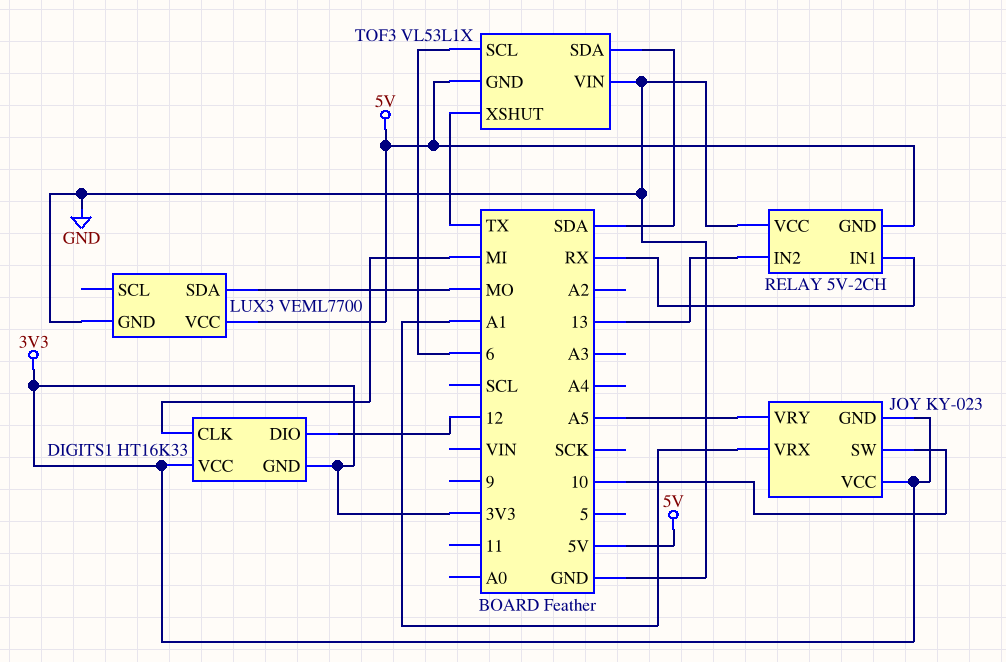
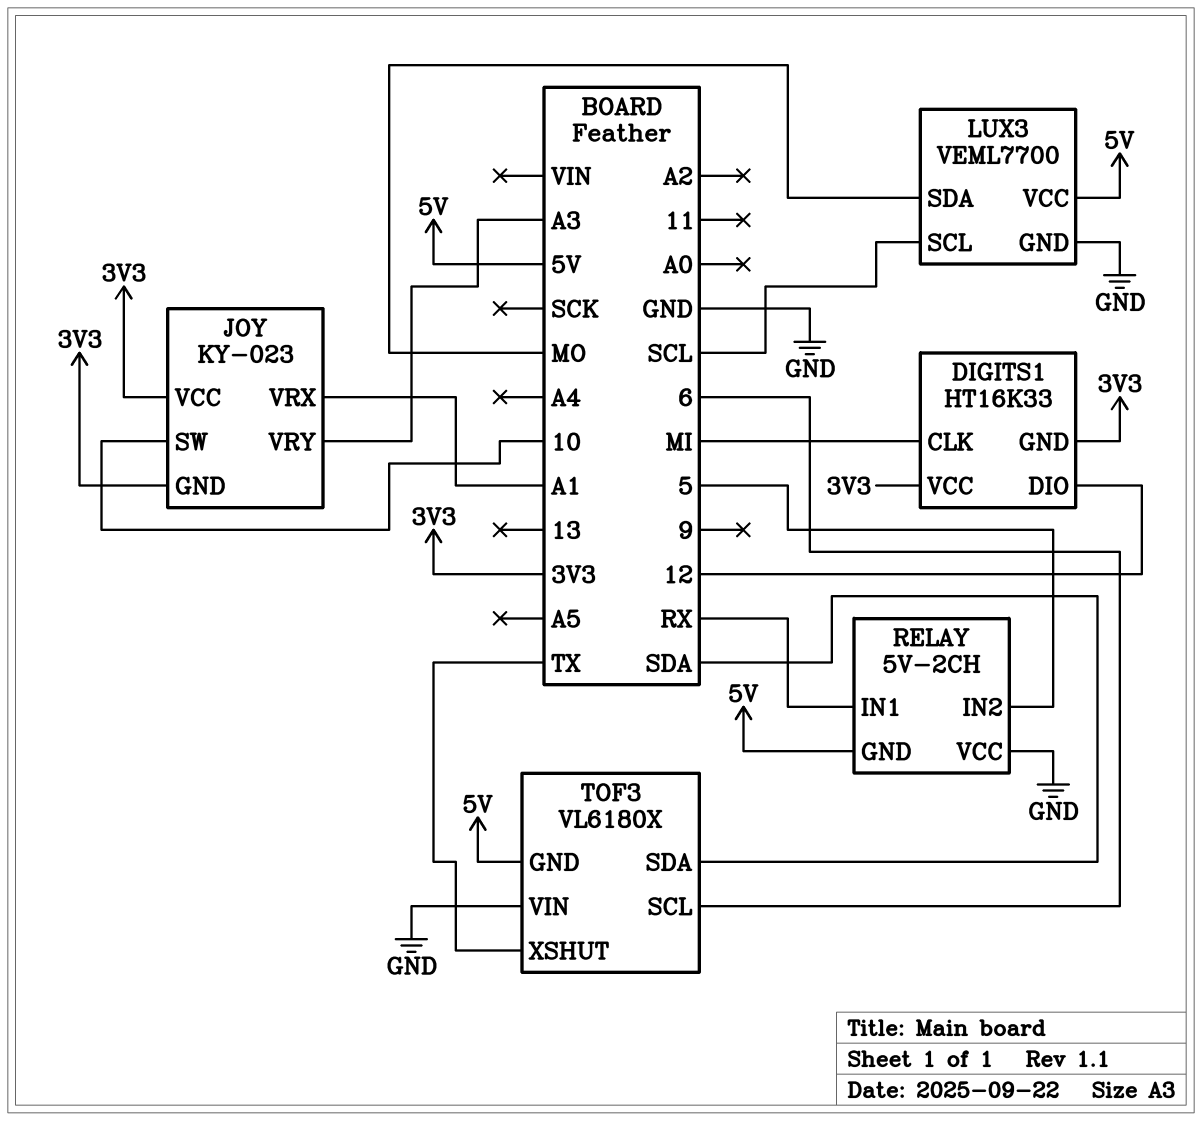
JOY pin VRY: A5 -> A3
LUX3 pin SCL: none -> SCL
RELAY pin IN2: 13 -> 5
TOF3: VL53L1X -> VL6180X

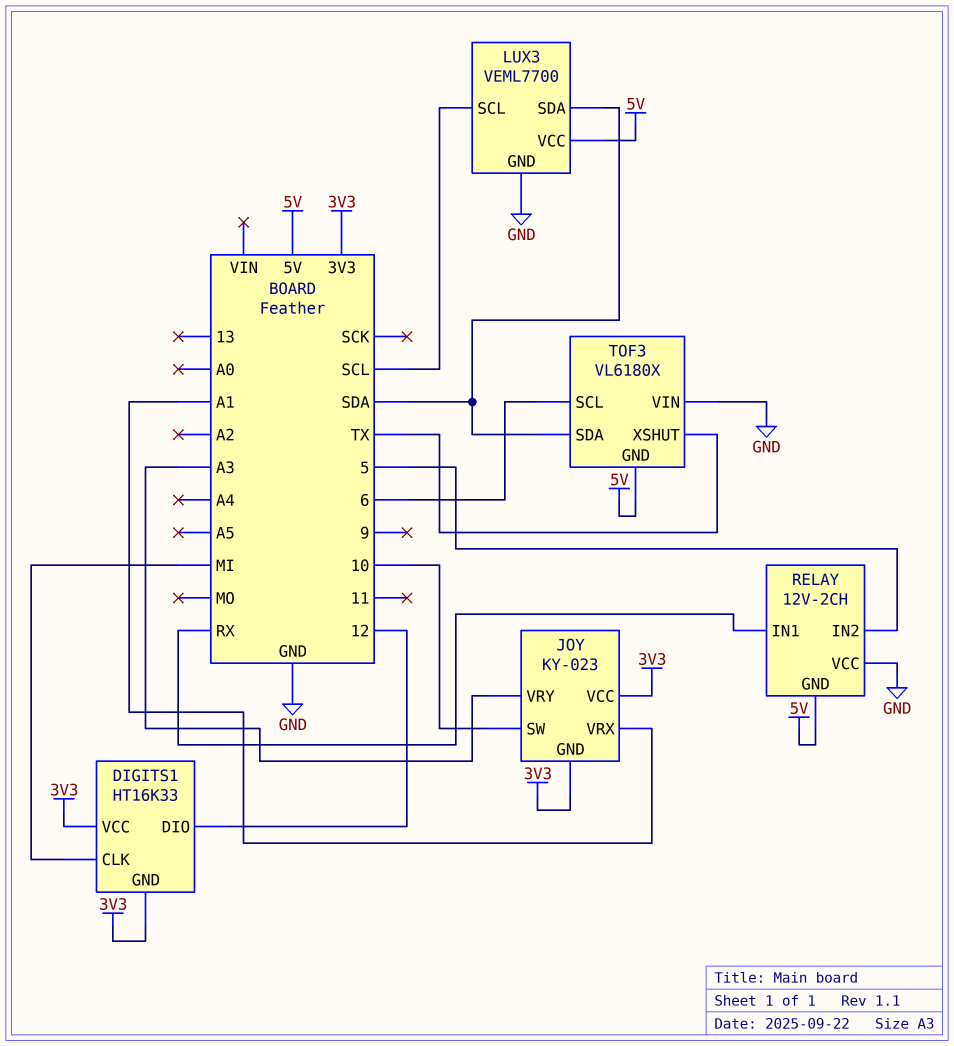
LUX3 pin SDA: MO -> SDA
RELAY: 5V-2CH -> 12V-2CH

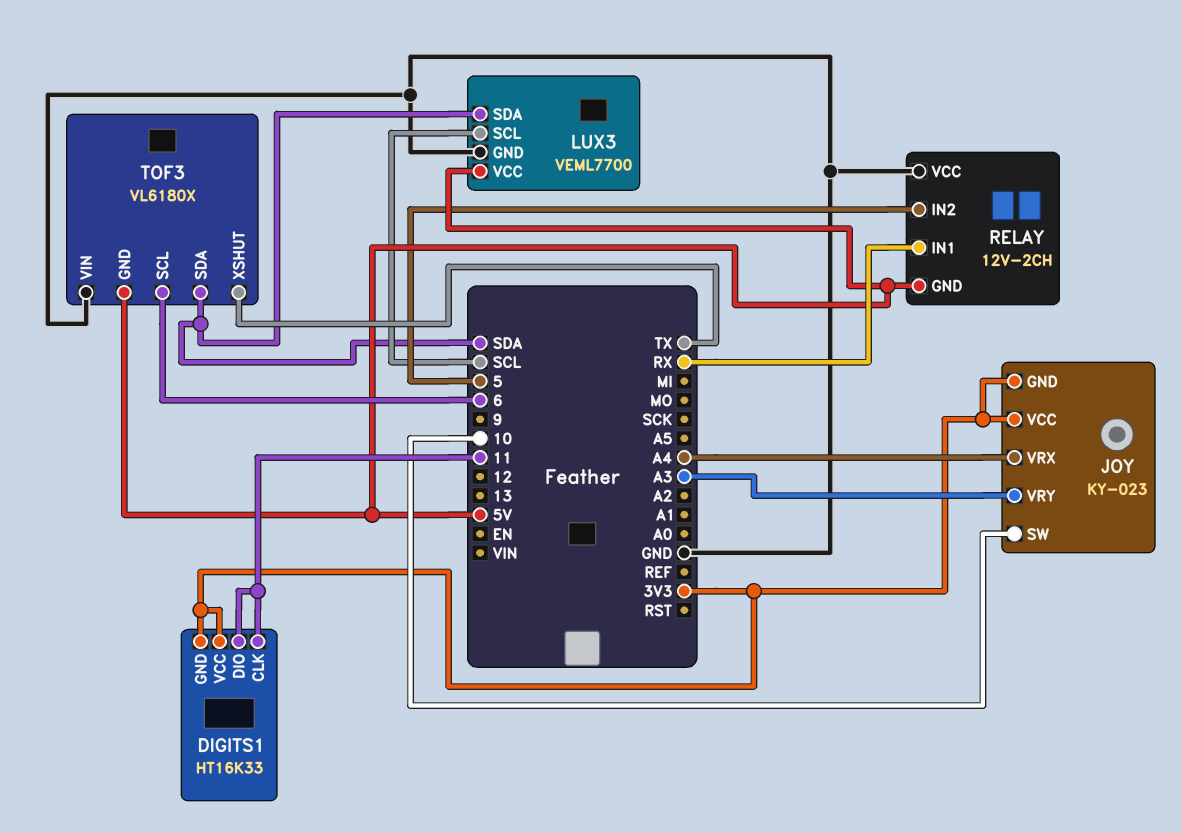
DIGITS1 pin CLK: MI -> 11
DIGITS1 pin DIO: 12 -> 11
JOY pin VRX: A1 -> A4

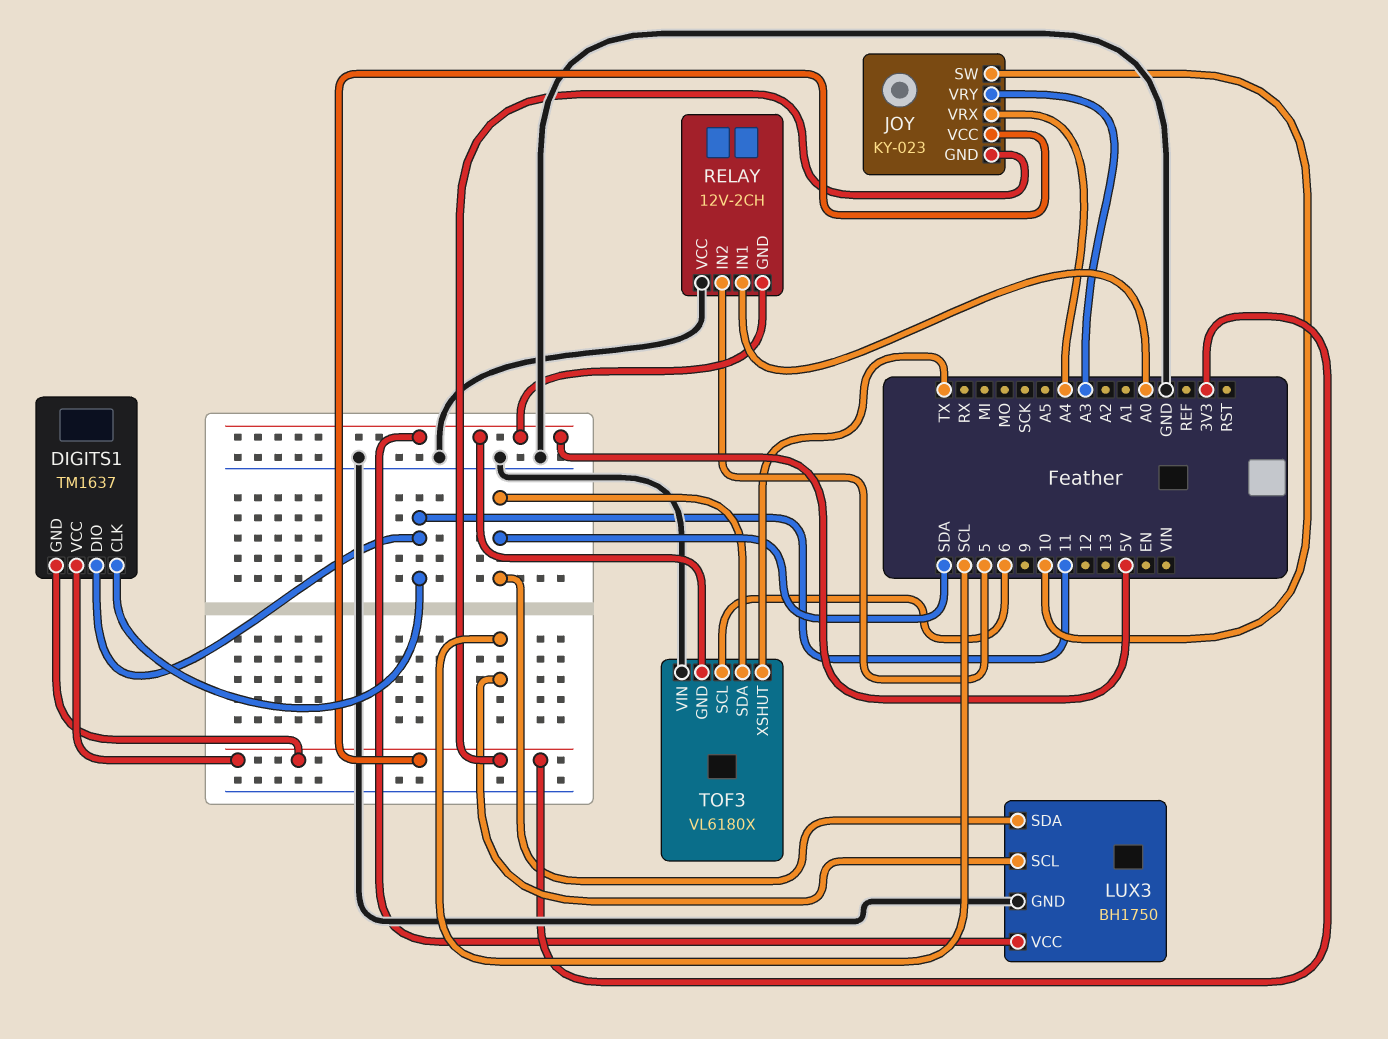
DIGITS1: HT16K33 -> TM1637
LUX3: VEML7700 -> BH1750
RELAY pin IN1: RX -> A0

